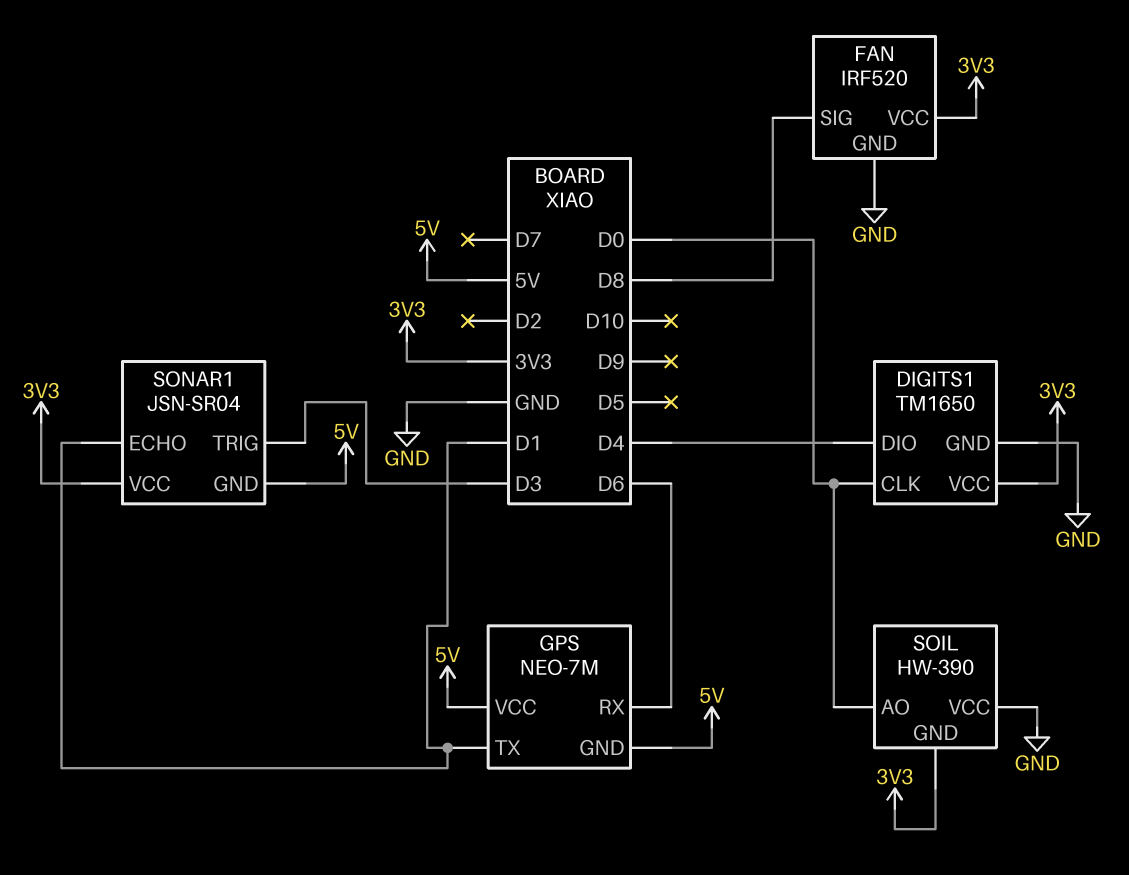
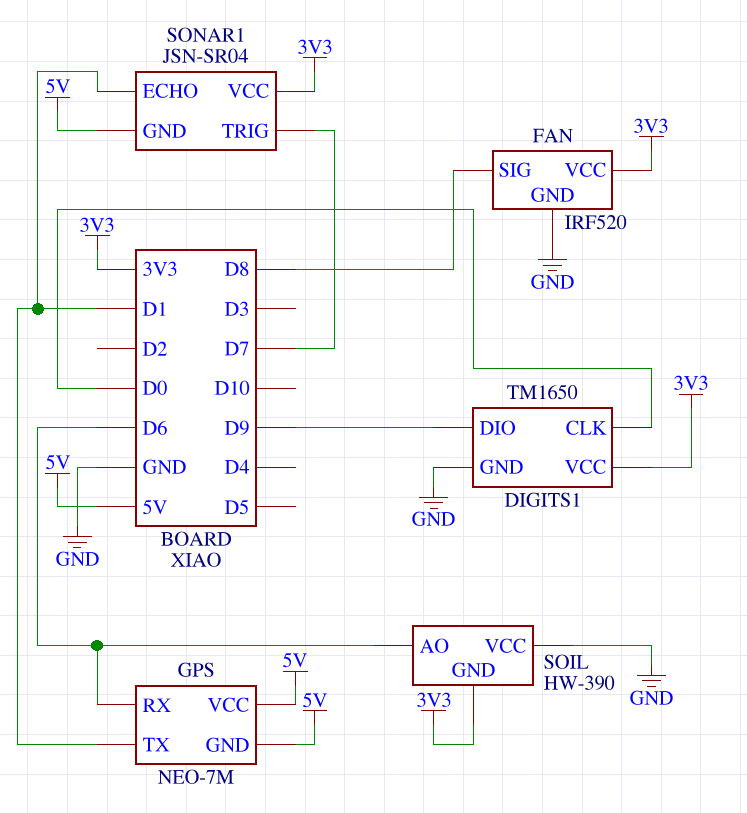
DIGITS1 pin DIO: D4 -> D9
SOIL pin AO: D0 -> D6
SONAR1 pin TRIG: D3 -> D7

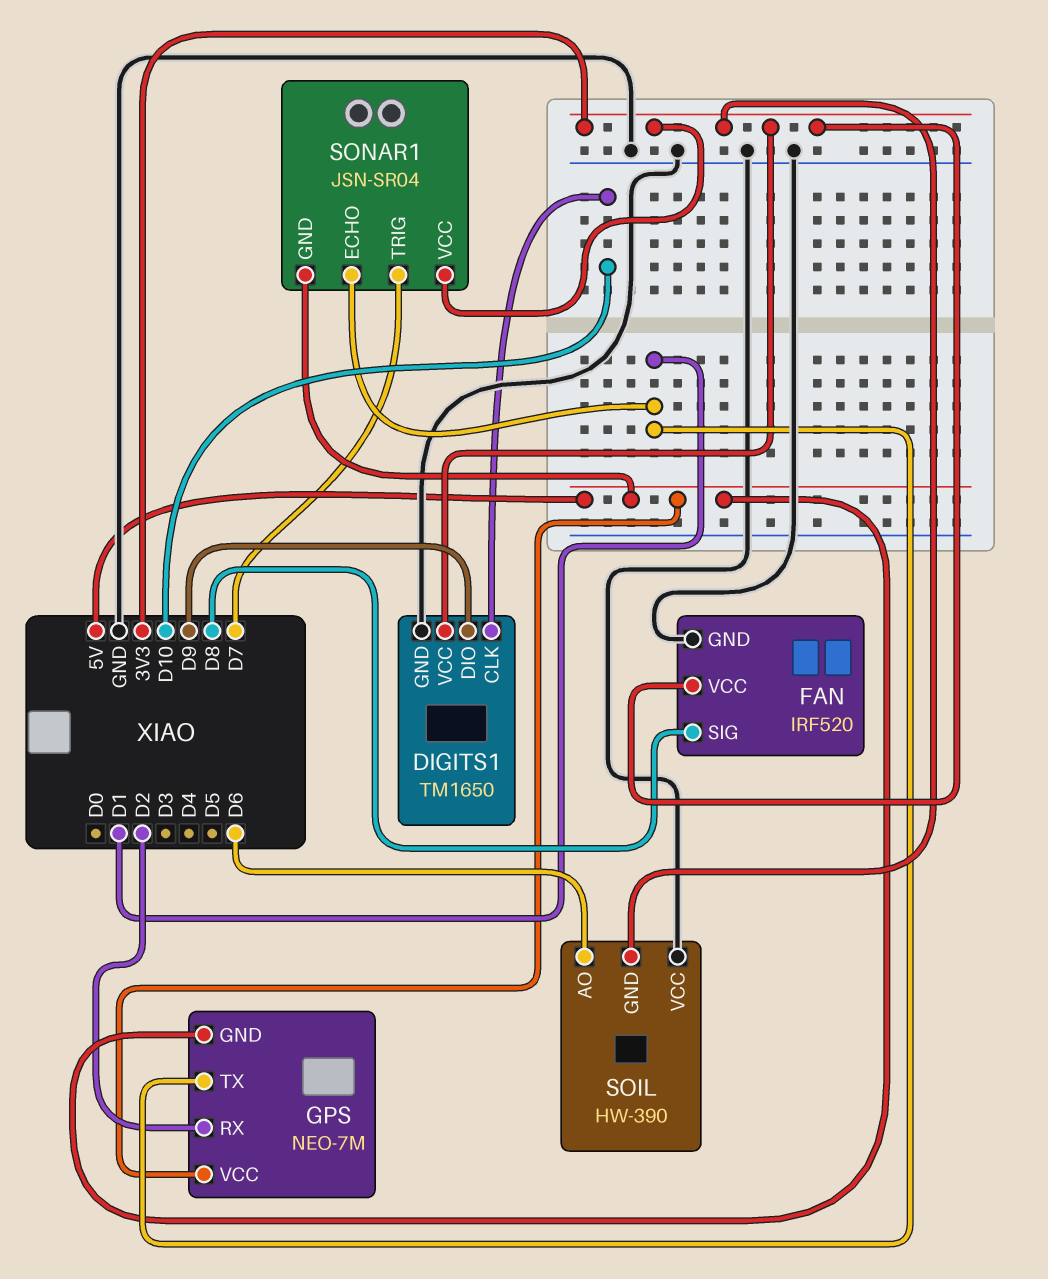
DIGITS1 pin CLK: D0 -> D10
GPS pin RX: D6 -> D2

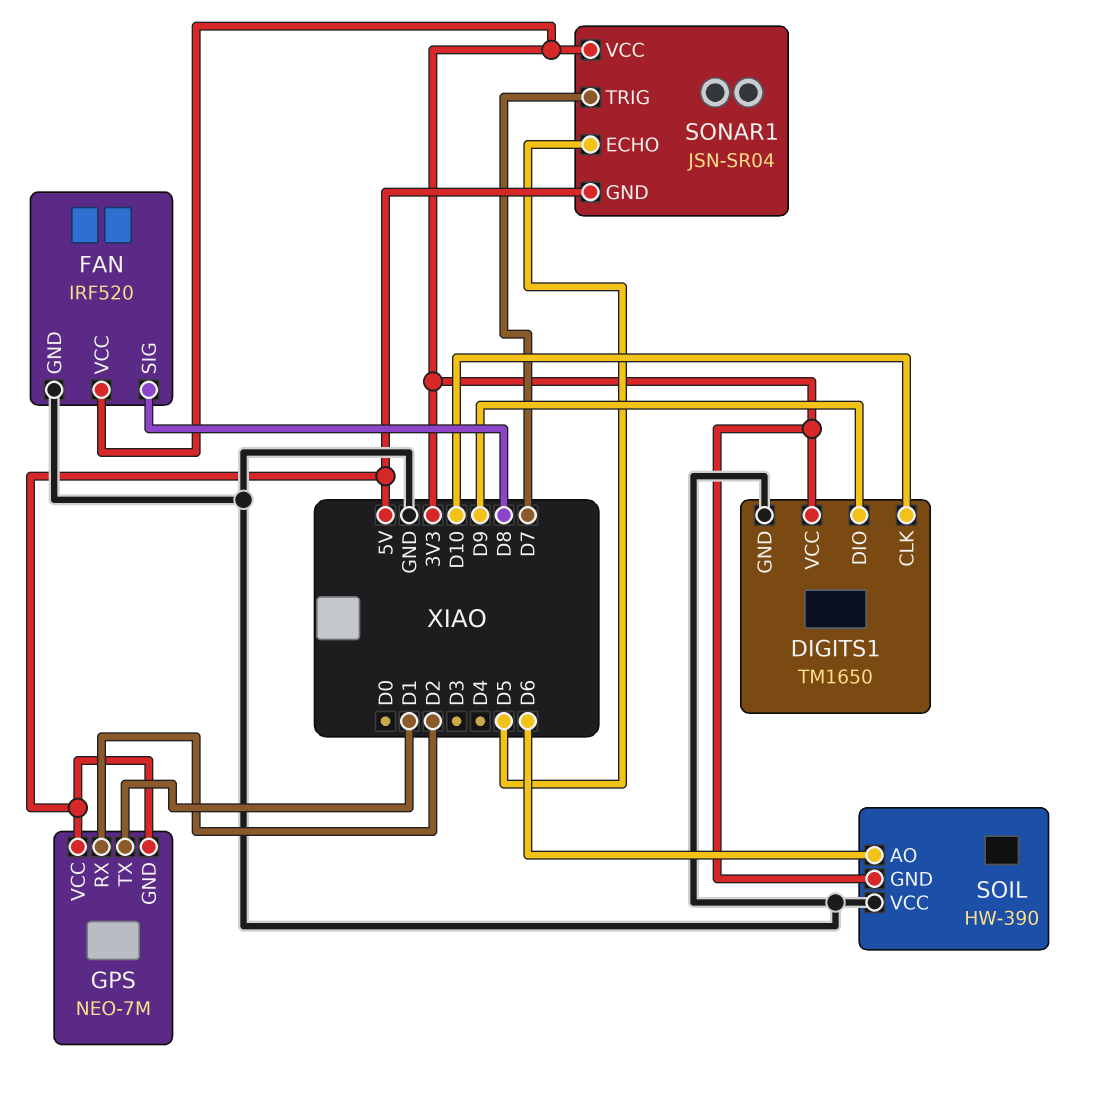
SONAR1 pin ECHO: D1 -> D5

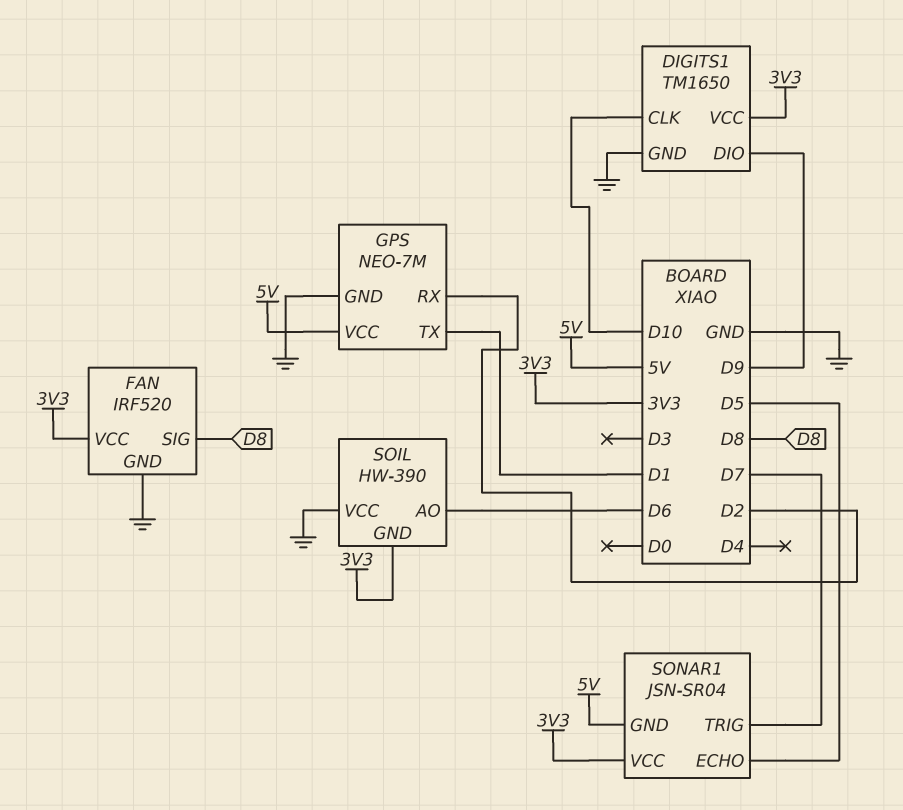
GPS pin GND: 5V -> GND

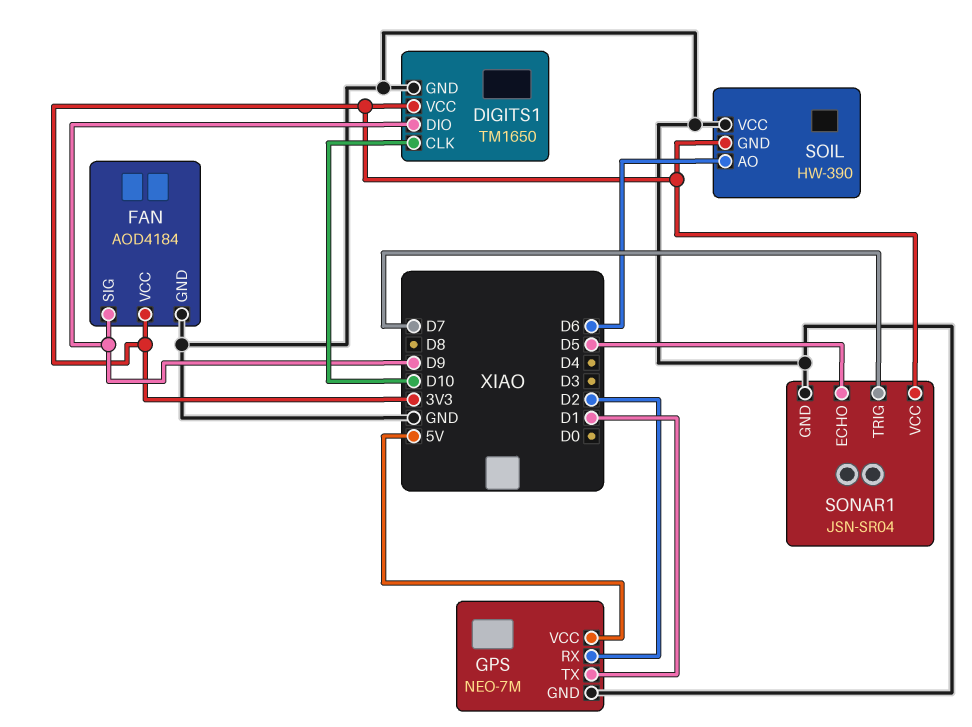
FAN: IRF520 -> AOD4184
FAN pin SIG: D8 -> D9
SONAR1 pin GND: 5V -> GND

